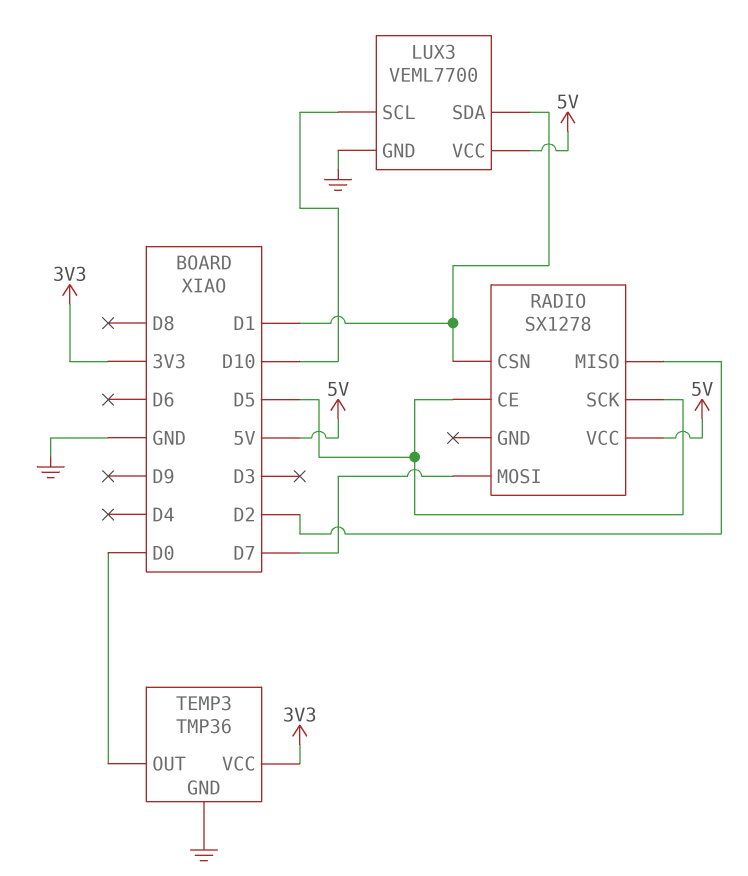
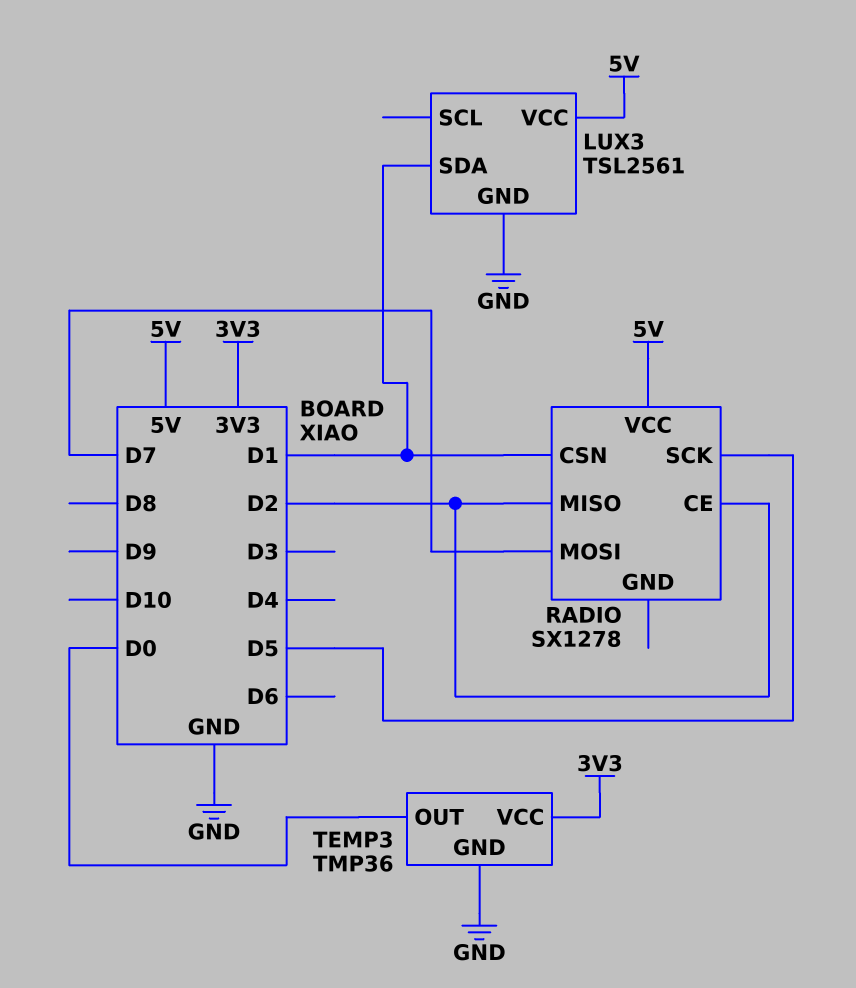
LUX3: VEML7700 -> TSL2561
LUX3 pin SCL: D10 -> none
RADIO pin CE: D5 -> D2

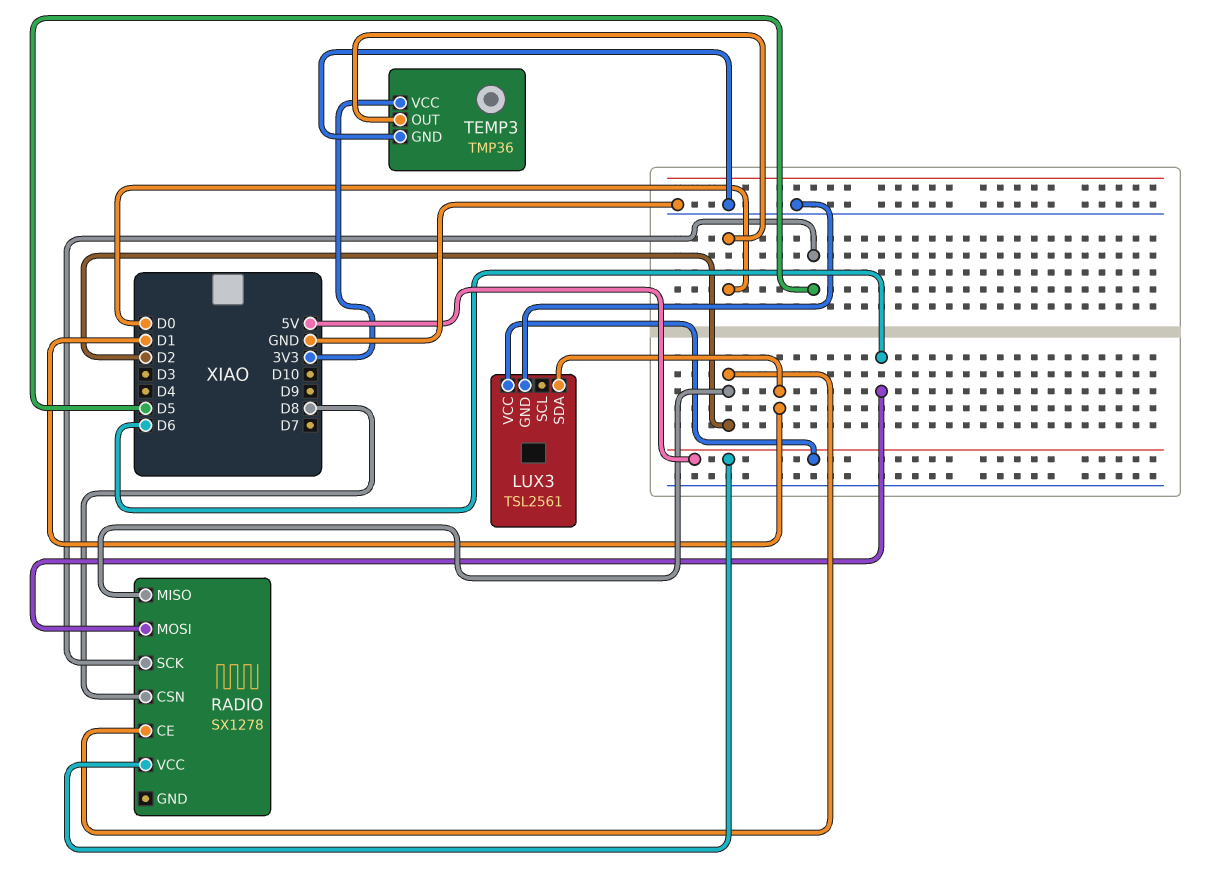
RADIO pin CSN: D1 -> D8
RADIO pin MOSI: D7 -> D6

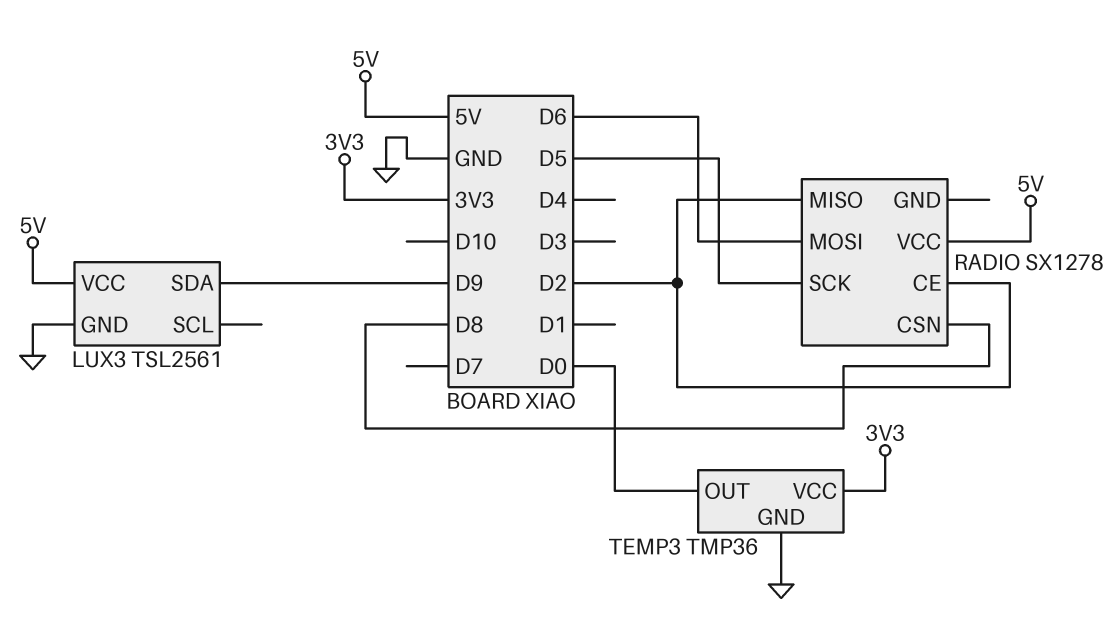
LUX3 pin SDA: D1 -> D9

